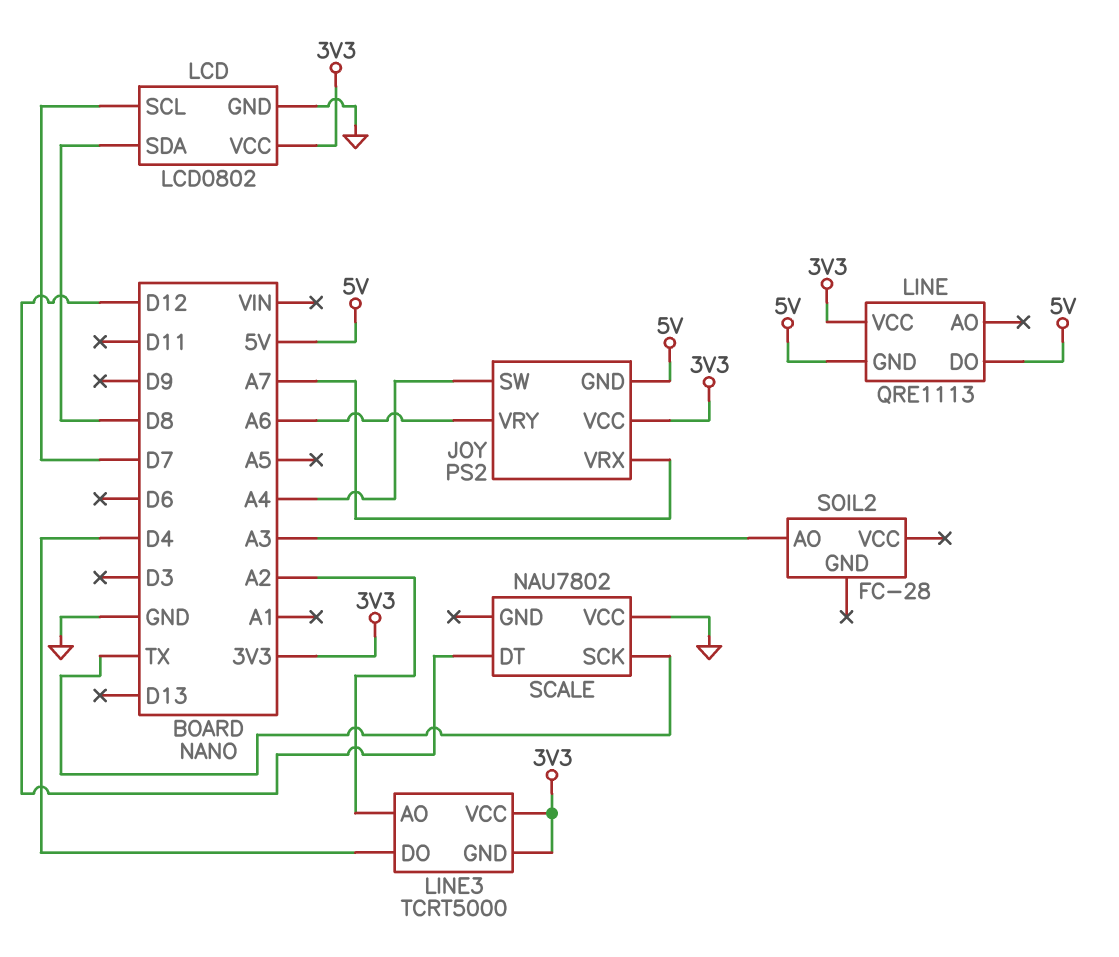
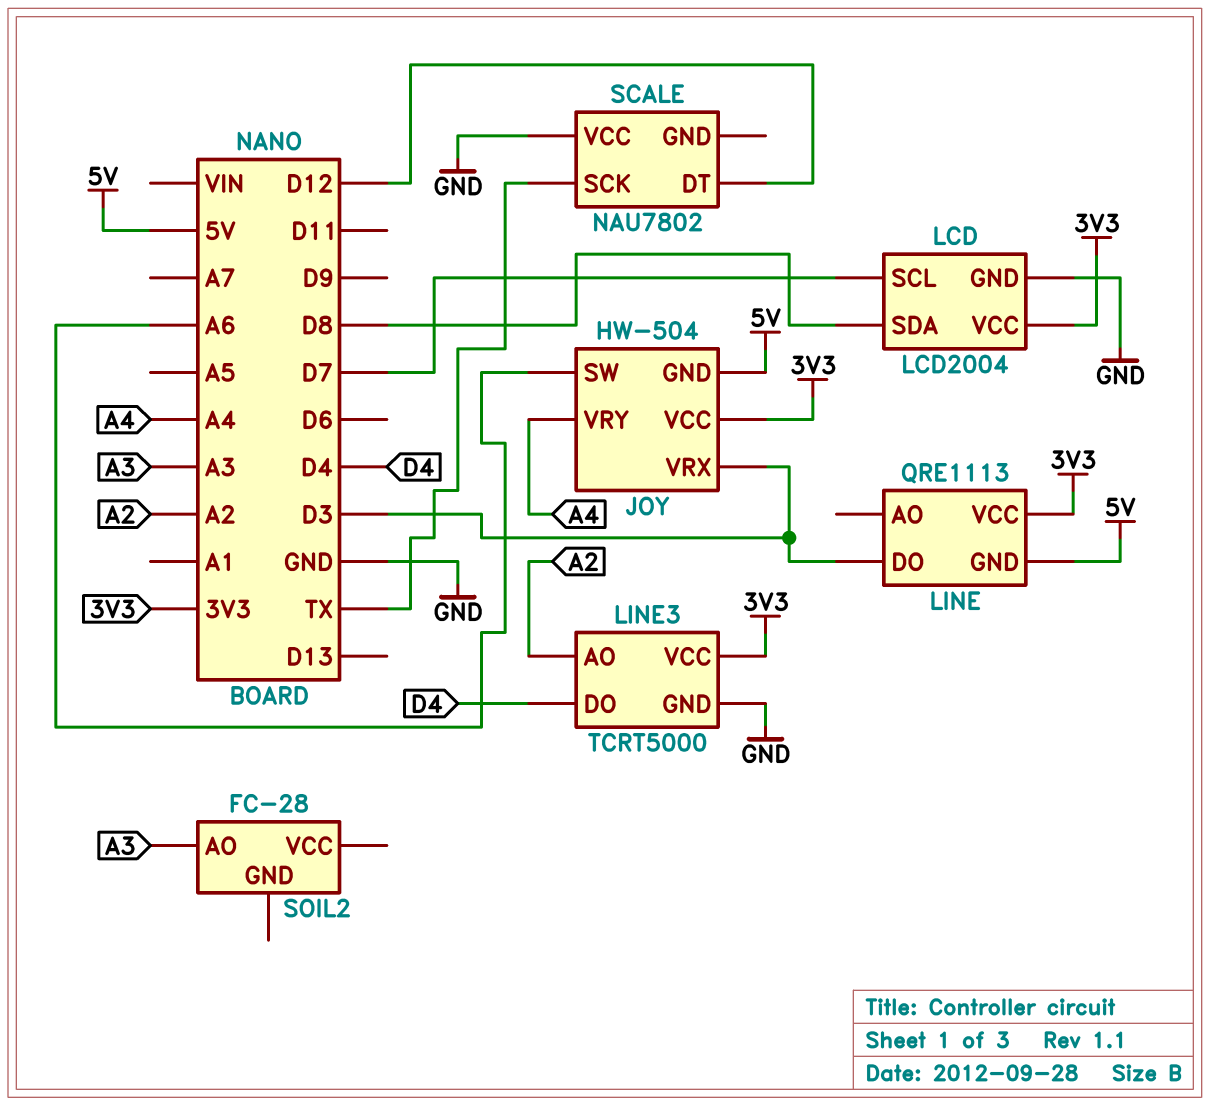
JOY: PS2 -> HW-504
JOY pin SW: A4 -> A6
JOY pin VRX: A7 -> D3
JOY pin VRY: A6 -> A4
LCD: LCD0802 -> LCD2004
LINE pin DO: 5V -> D3
LINE3 pin GND: 3V3 -> GND

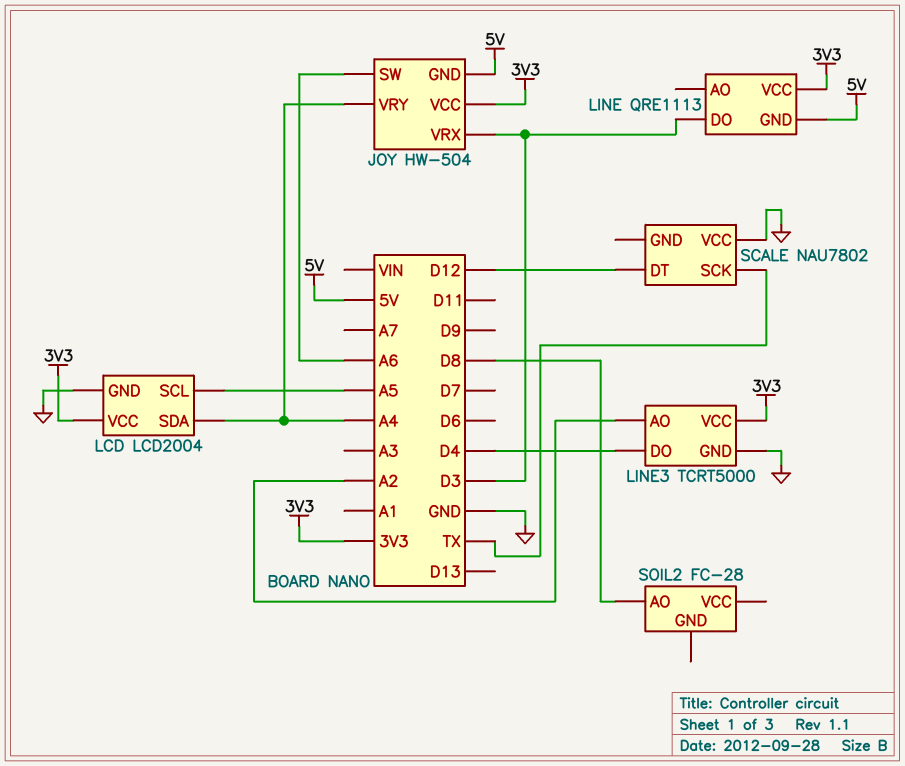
LCD pin SCL: D7 -> A5
LCD pin SDA: D8 -> A4
SOIL2 pin AO: A3 -> D8

